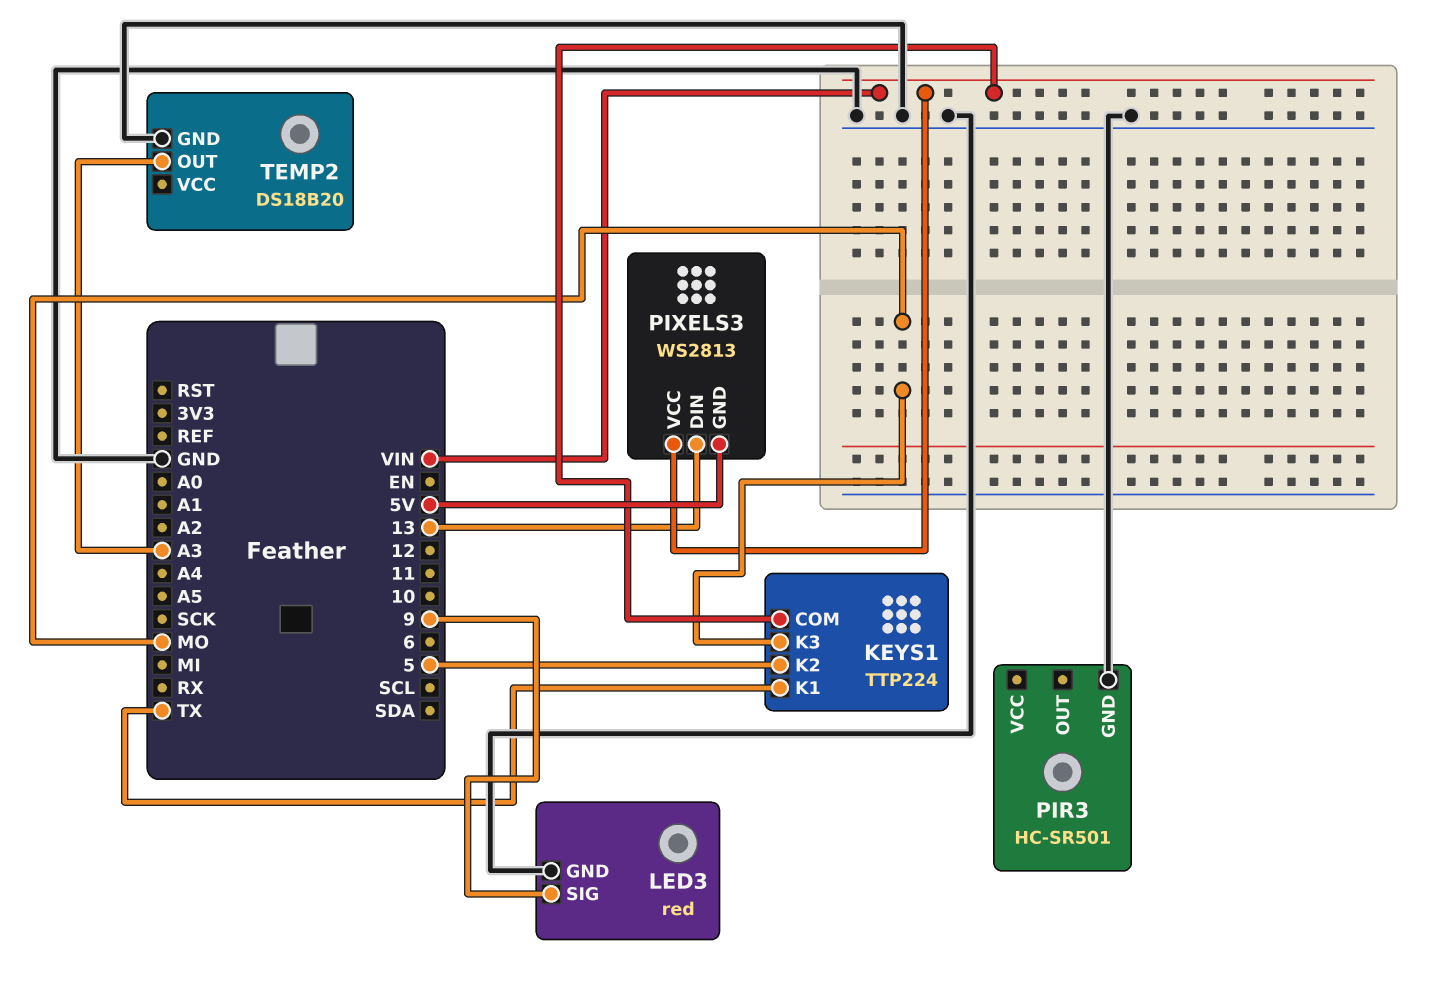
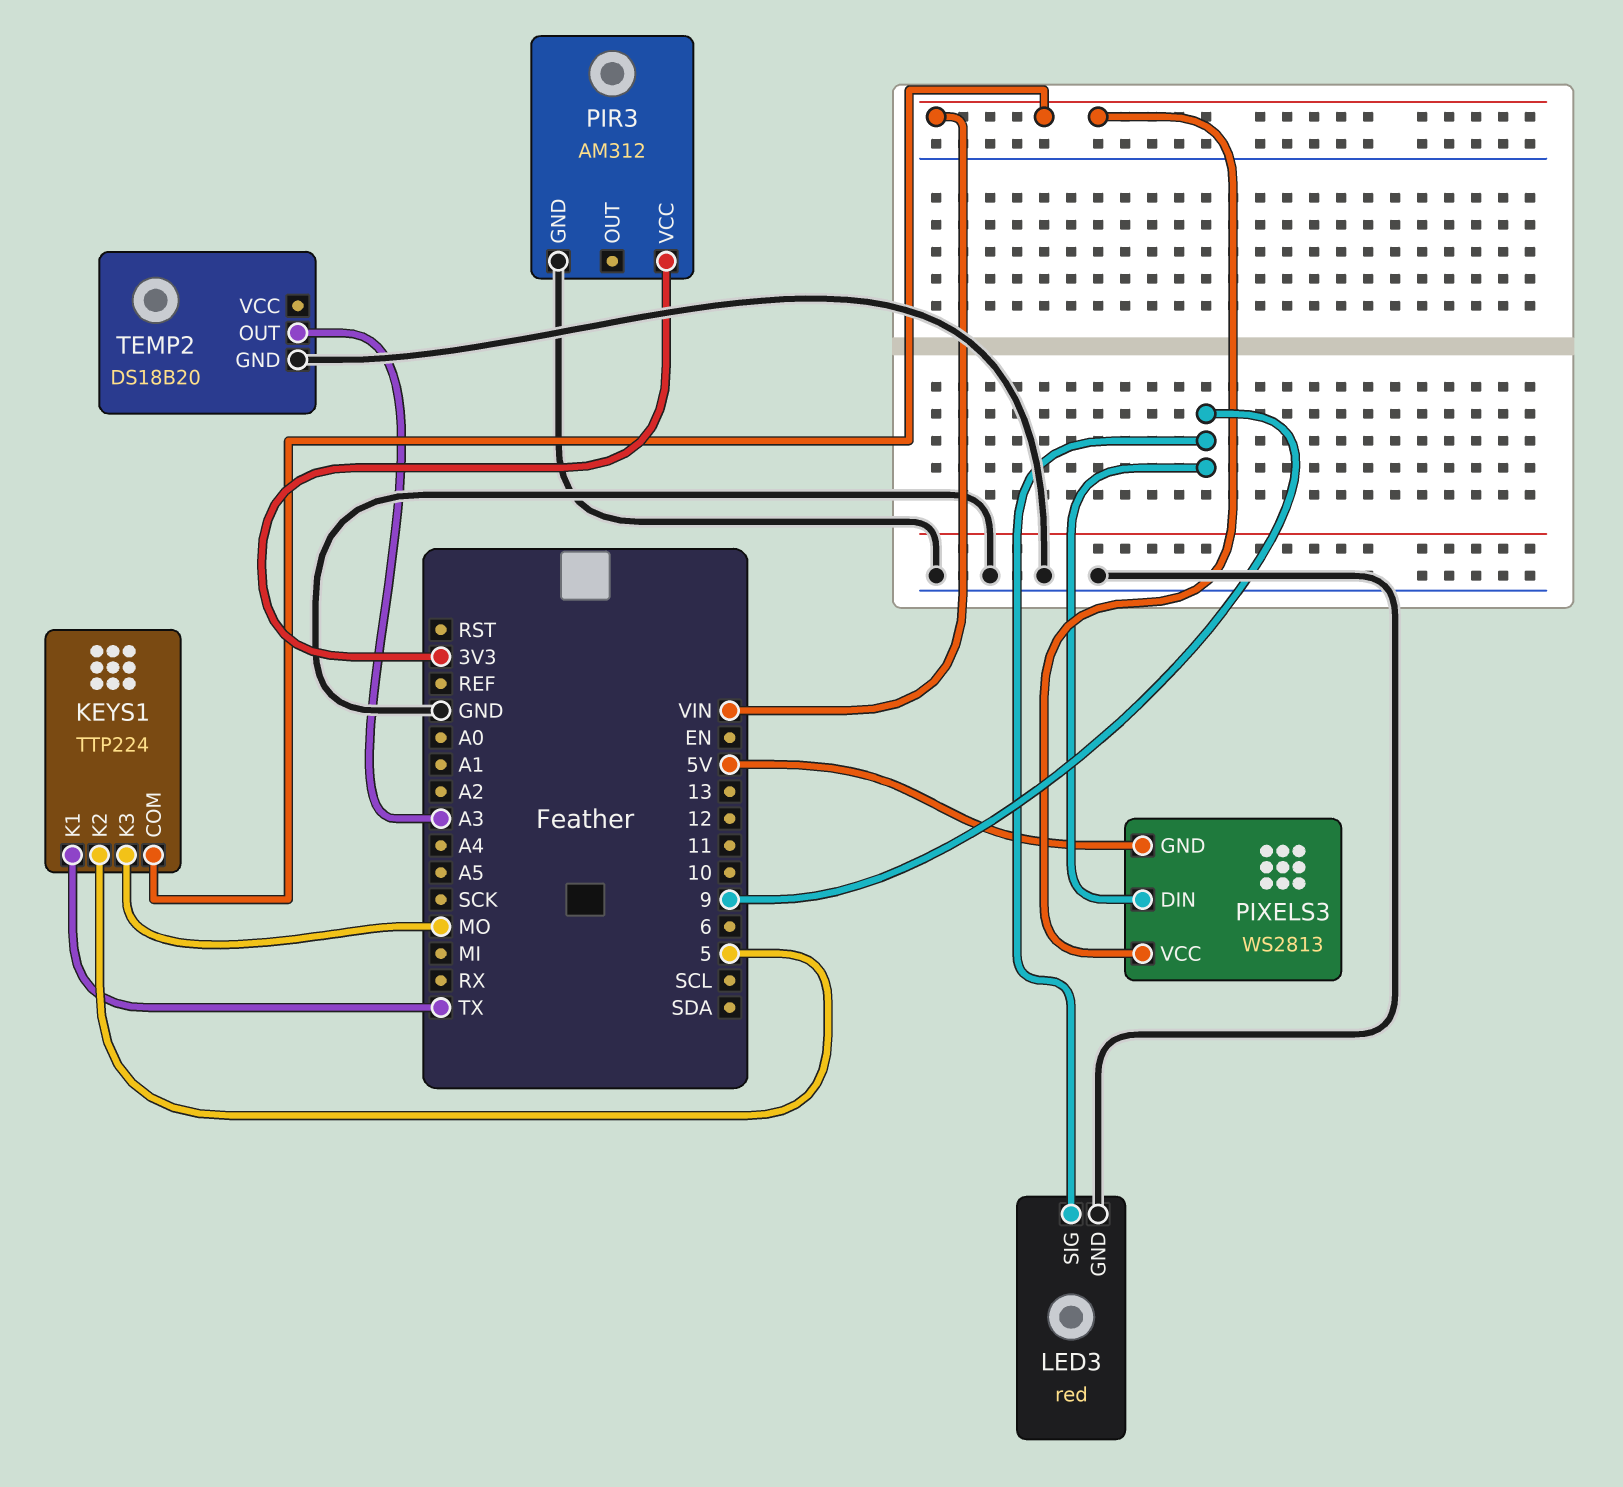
PIR3: HC-SR501 -> AM312
PIR3 pin VCC: none -> 3V3
PIXELS3 pin DIN: 13 -> 9

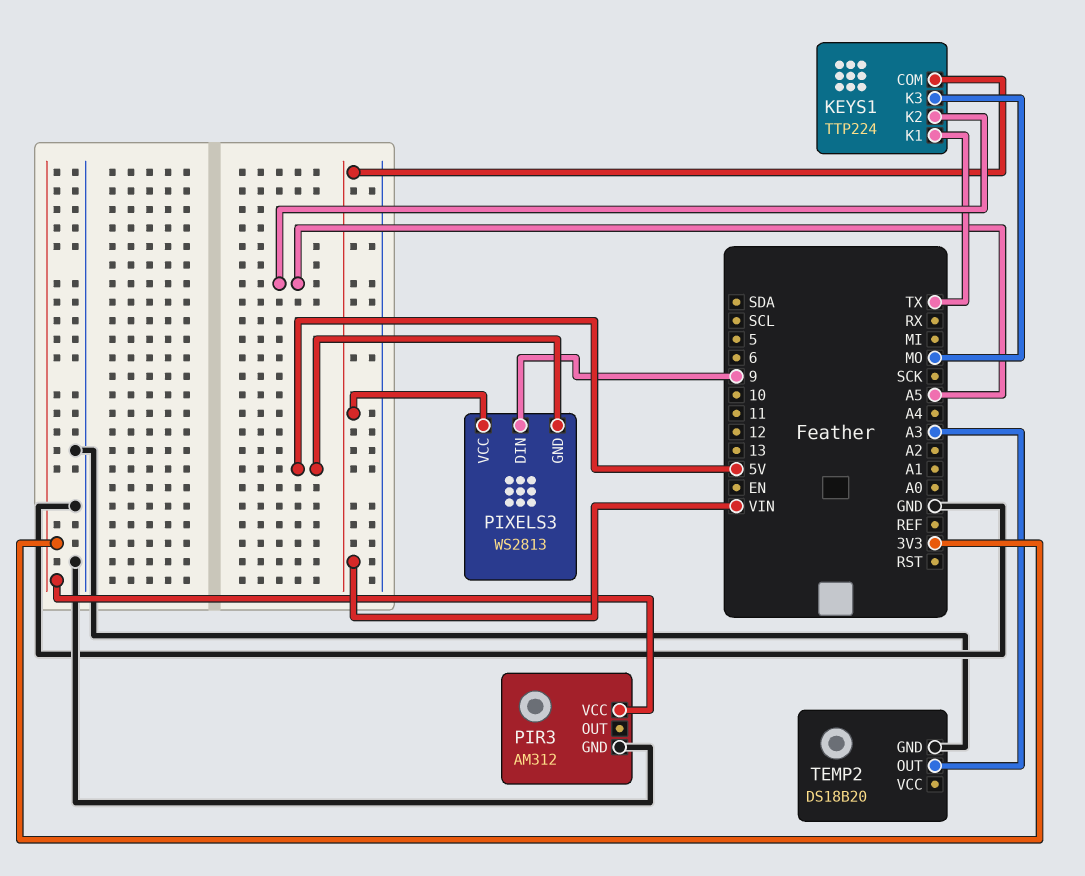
KEYS1 pin K2: 5 -> A5
LED3: red -> none
LED3 pin GND: GND -> none
LED3 pin SIG: 9 -> none

